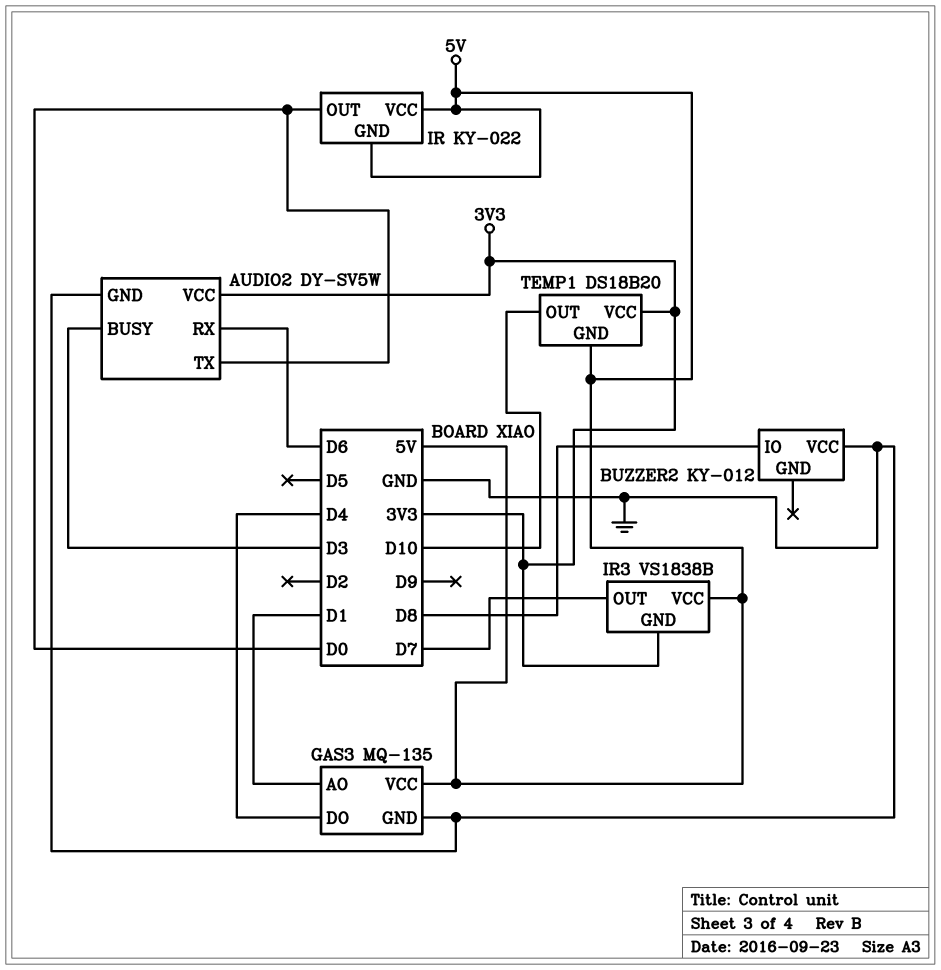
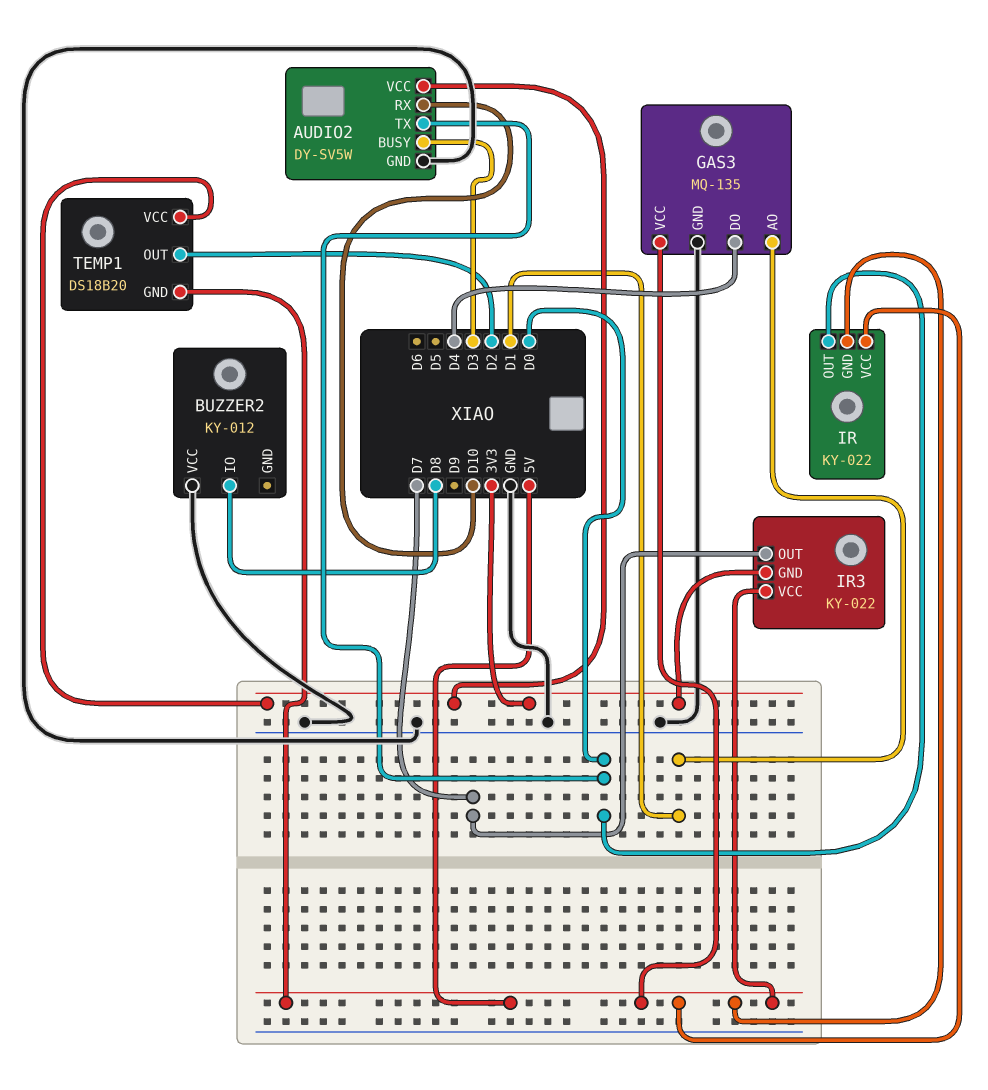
AUDIO2 pin RX: D6 -> D10
IR3: VS1838B -> KY-022
TEMP1 pin OUT: D10 -> D2

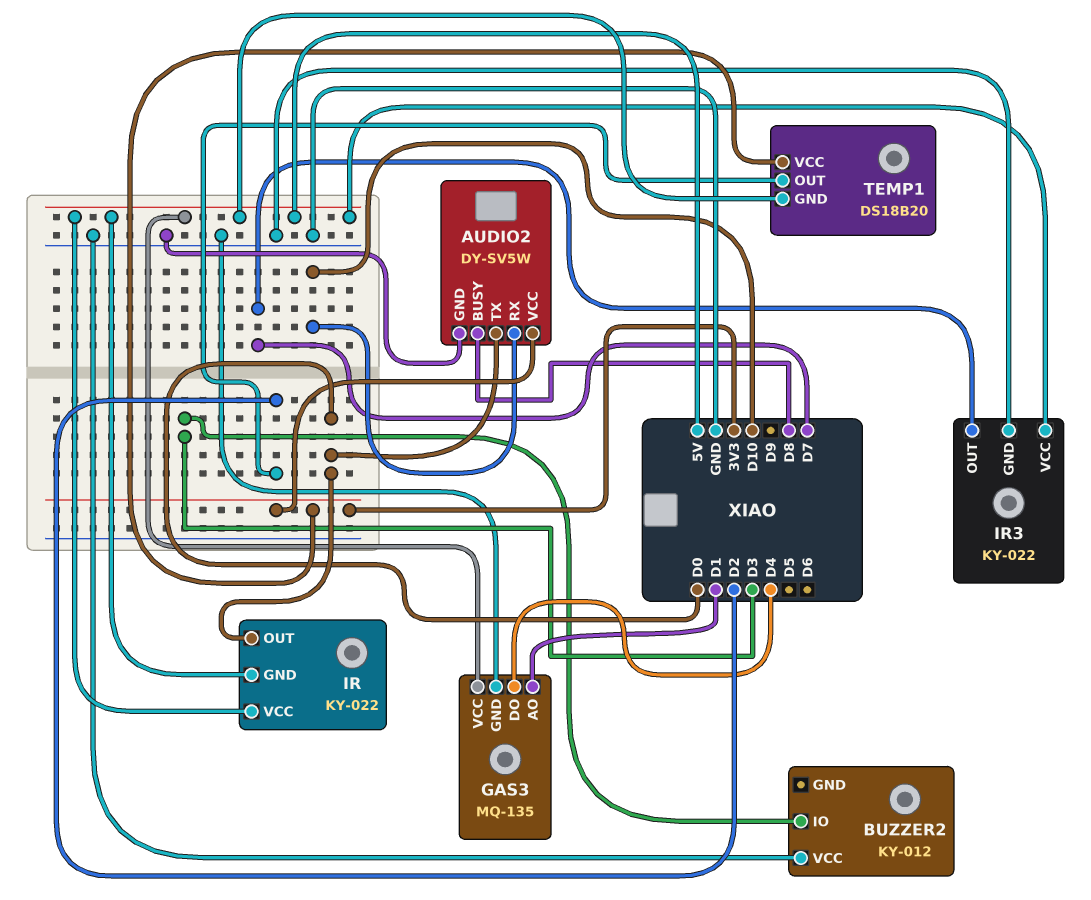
AUDIO2 pin BUSY: D3 -> D8
BUZZER2 pin IO: D8 -> D3
IR3 pin GND: 3V3 -> GND

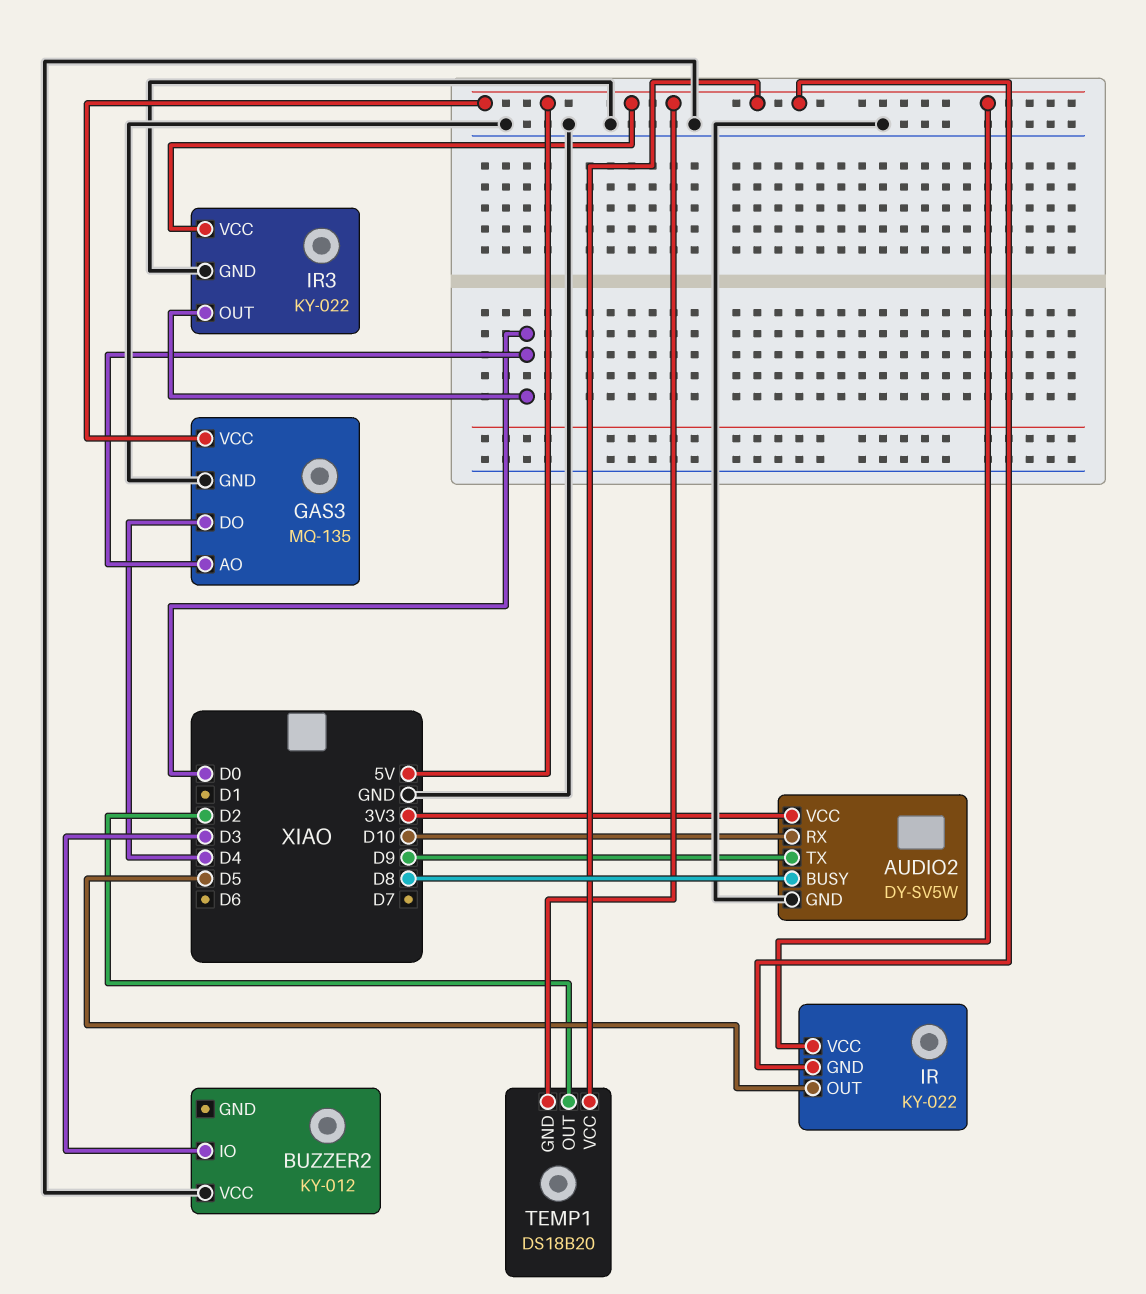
AUDIO2 pin TX: D0 -> D9
GAS3 pin AO: D1 -> D0
IR pin OUT: D0 -> D5
IR3 pin OUT: D7 -> D0
TEMP1 pin VCC: 3V3 -> 5V

